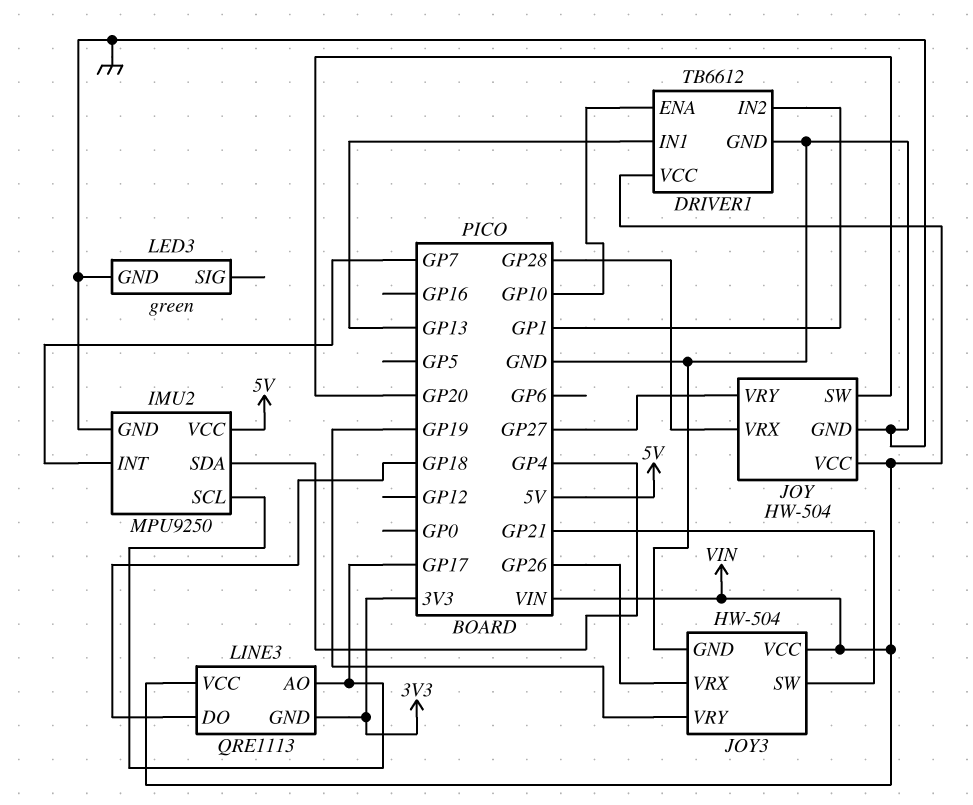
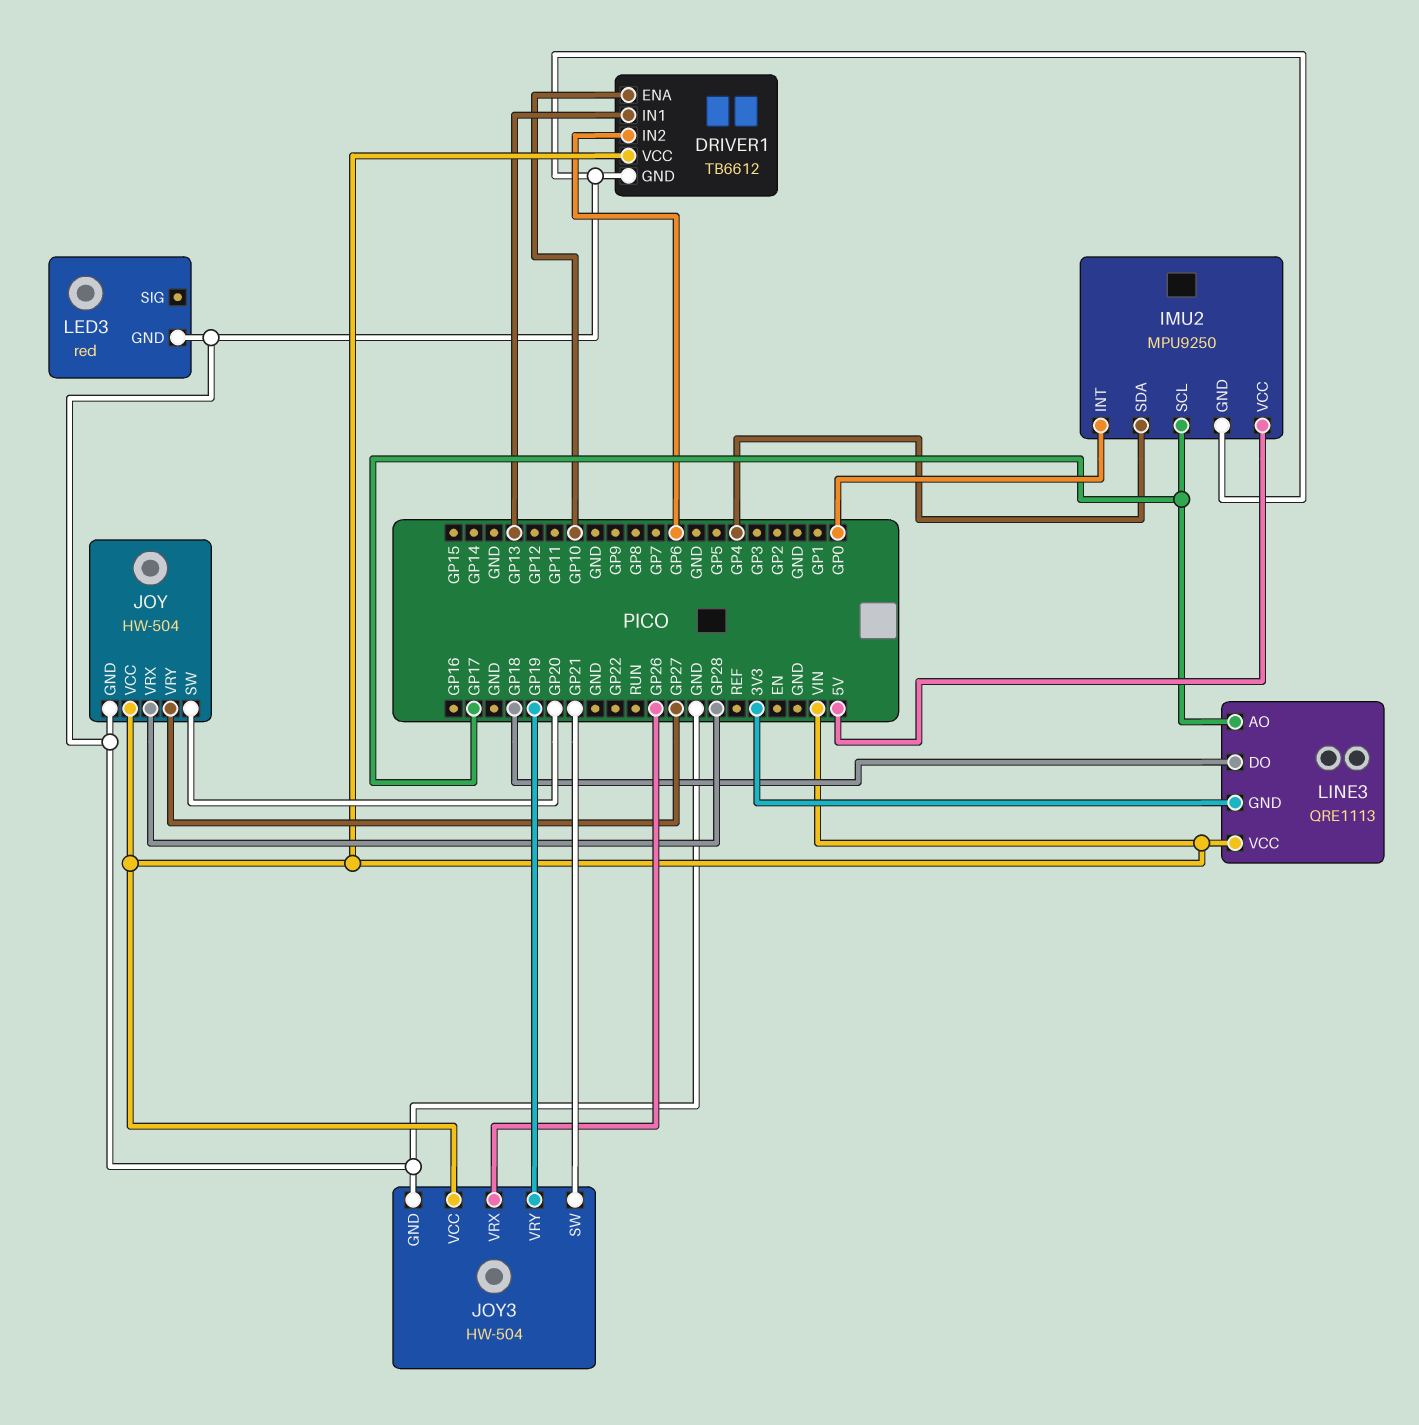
DRIVER1 pin IN2: GP1 -> GP6
IMU2 pin INT: GP7 -> GP0
LED3: green -> red

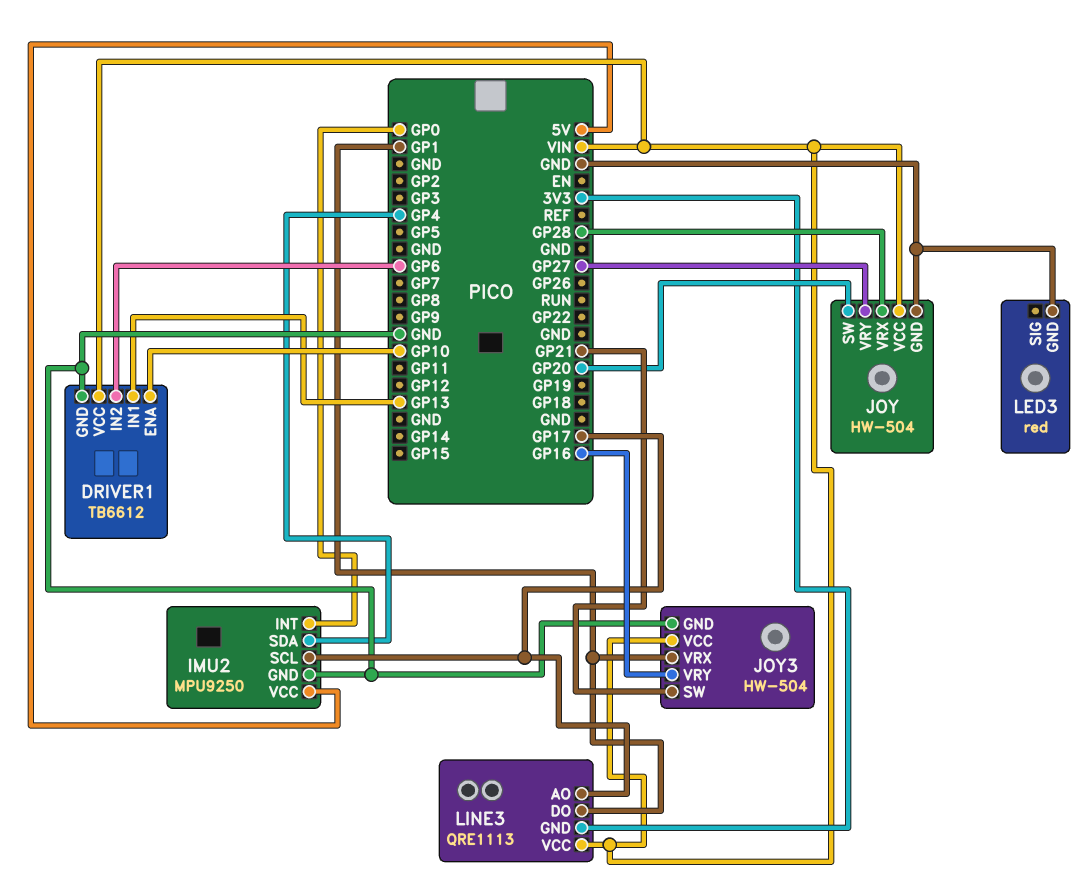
JOY3 pin VRX: GP26 -> GP1
JOY3 pin VRY: GP19 -> GP16
LINE3 pin DO: GP18 -> GP1

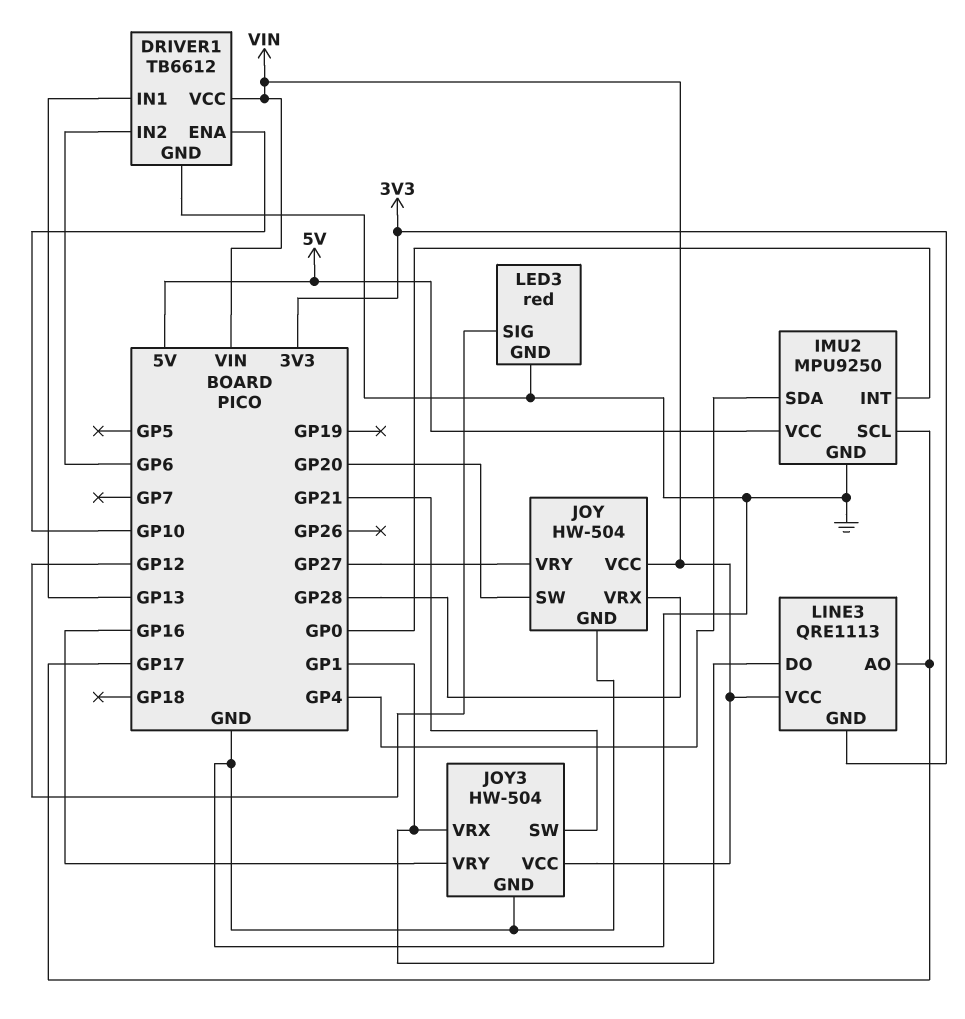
LED3 pin SIG: none -> GP12

